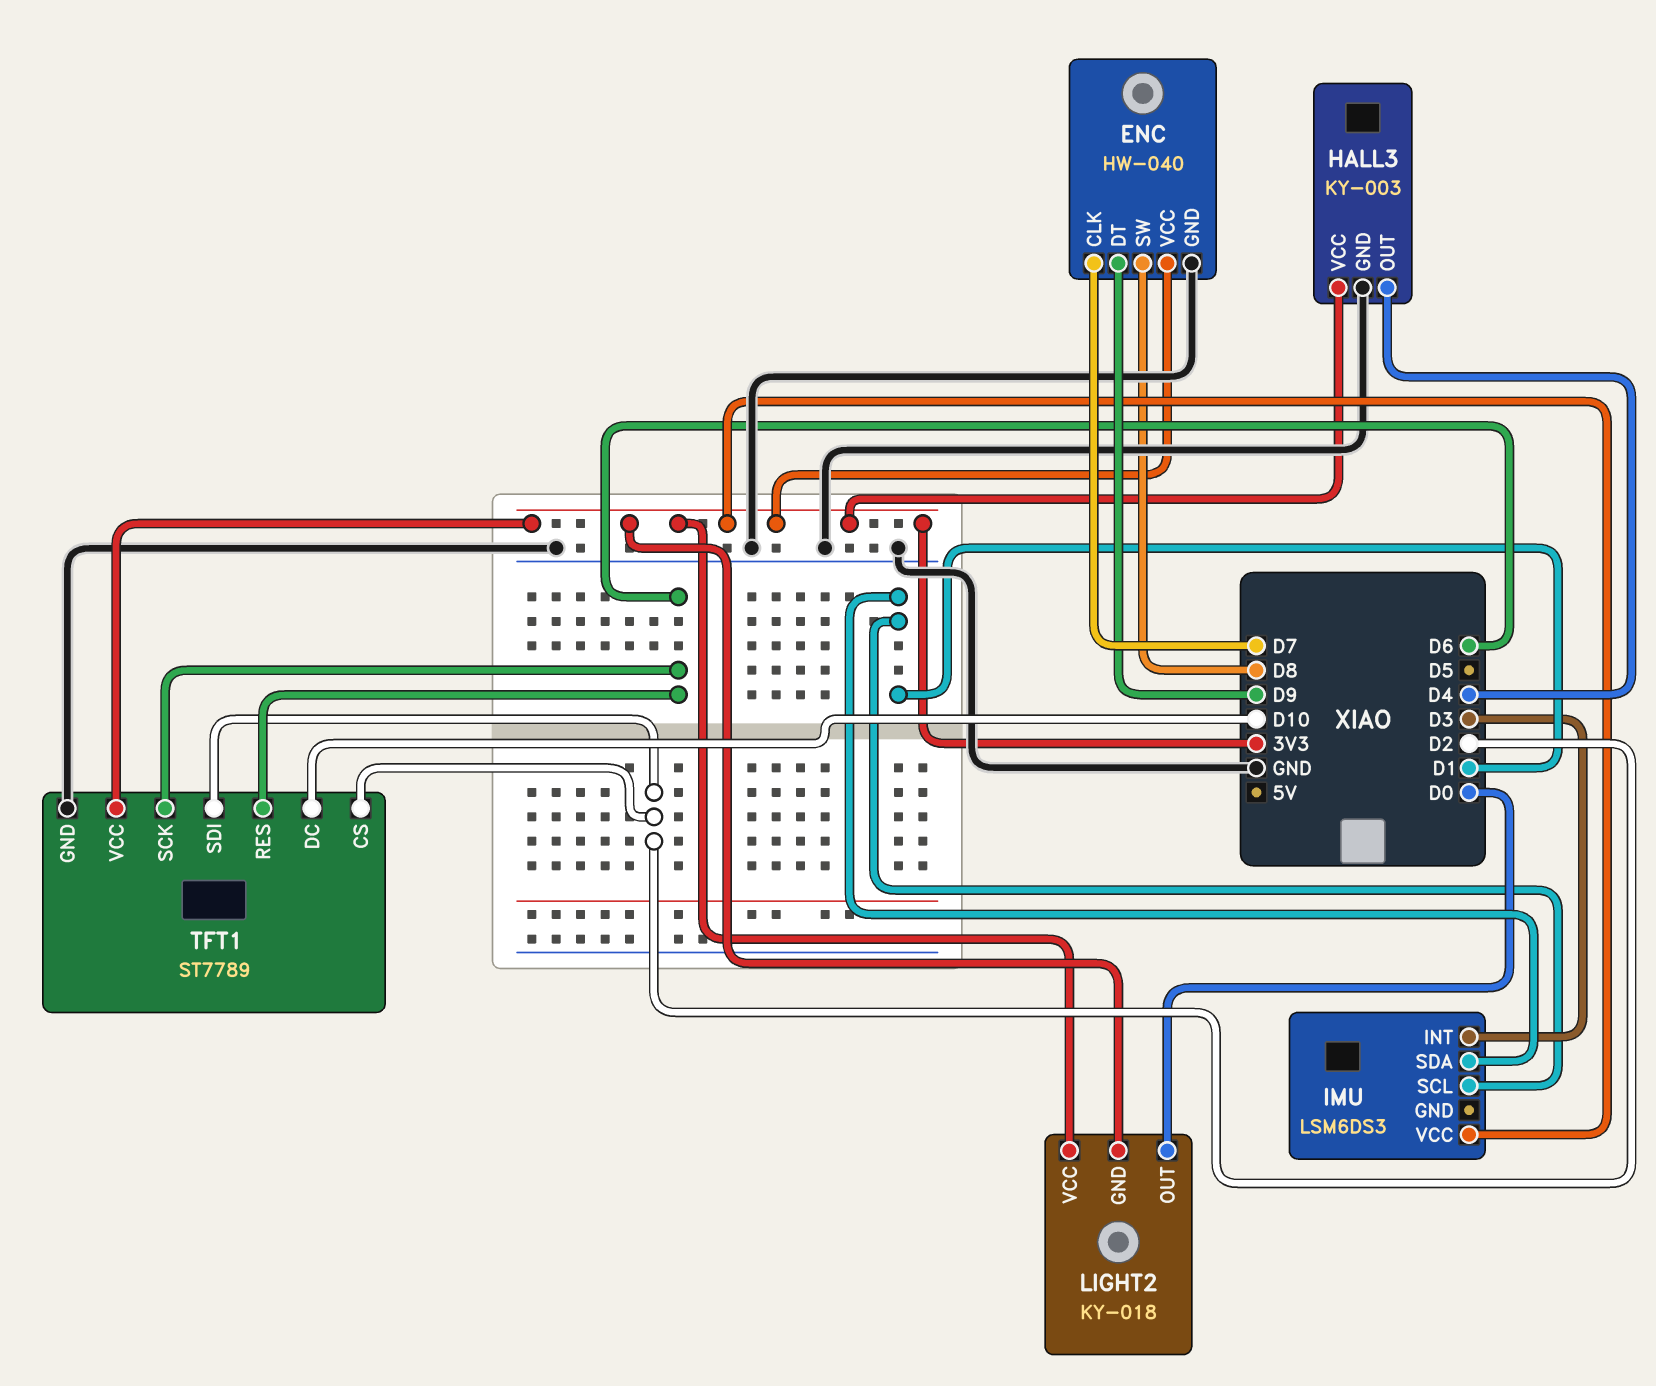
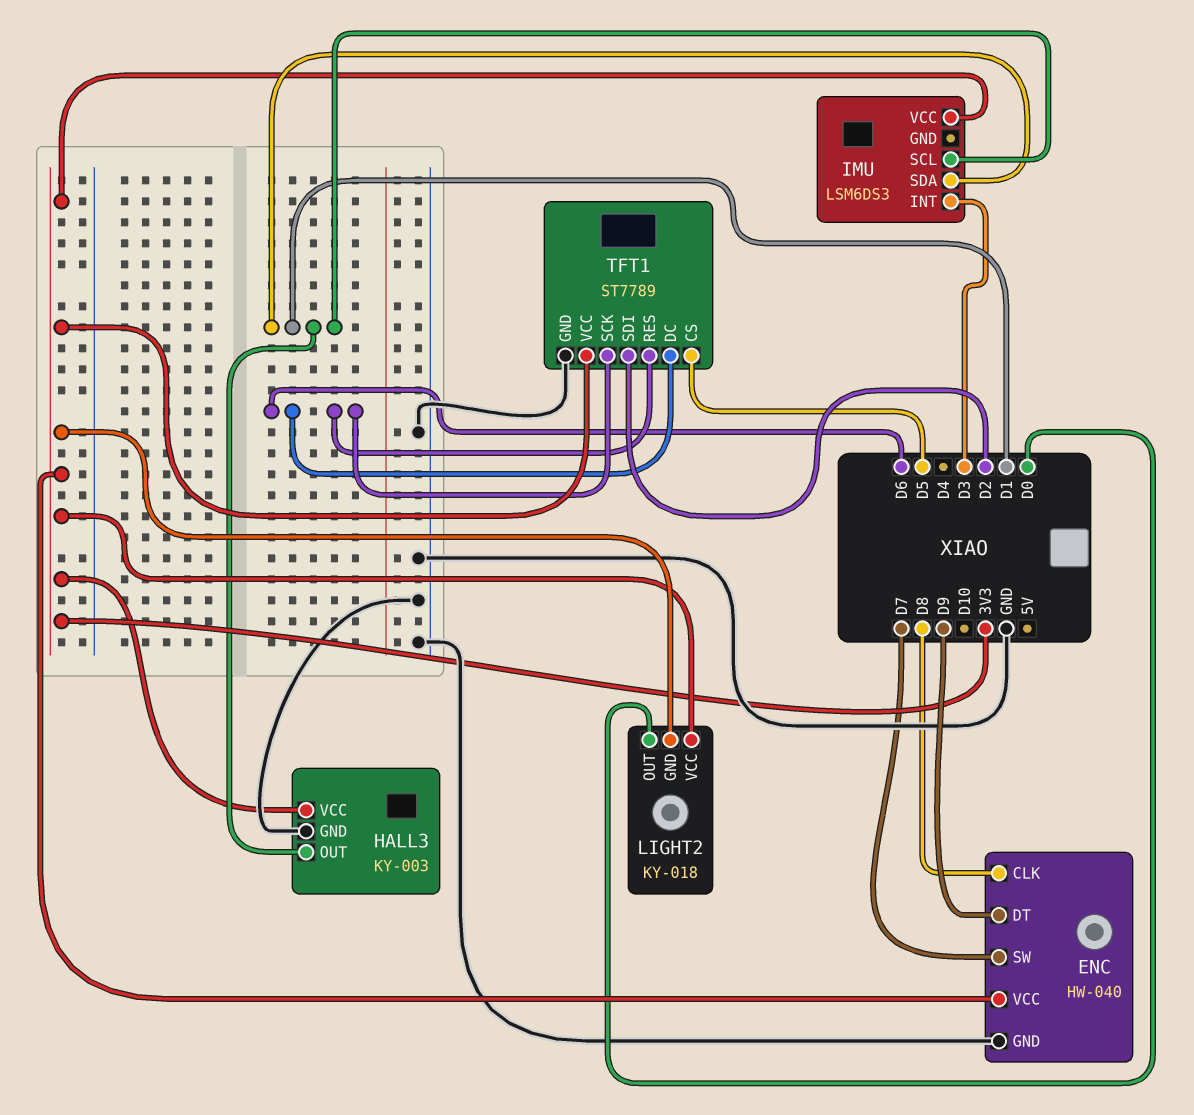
ENC pin CLK: D7 -> D8
ENC pin SW: D8 -> D7
HALL3 pin OUT: D4 -> D1
TFT1 pin CS: D2 -> D5
TFT1 pin DC: D10 -> D6

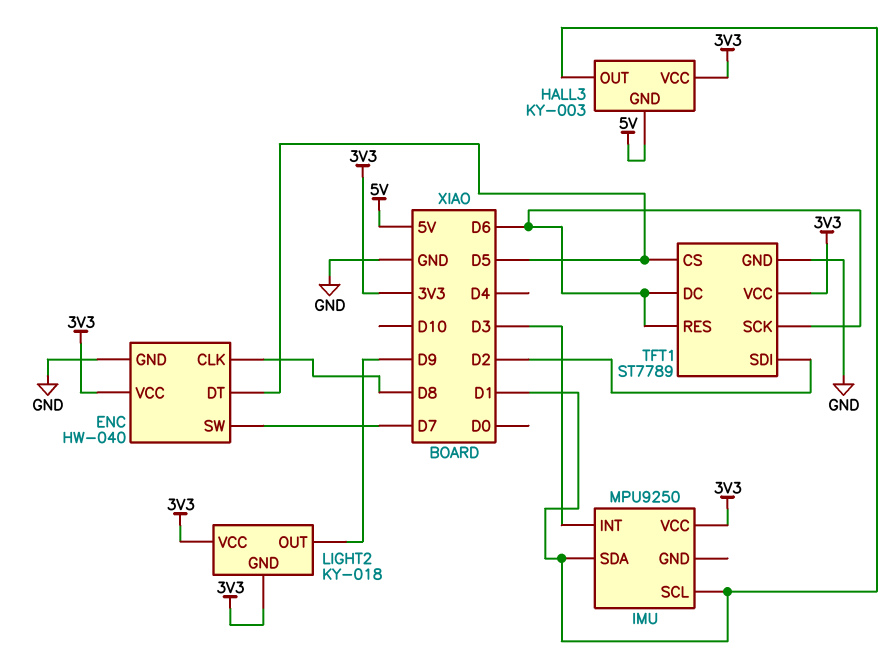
ENC pin DT: D9 -> D5
HALL3 pin GND: GND -> 5V
IMU: LSM6DS3 -> MPU9250
LIGHT2 pin OUT: D0 -> D9

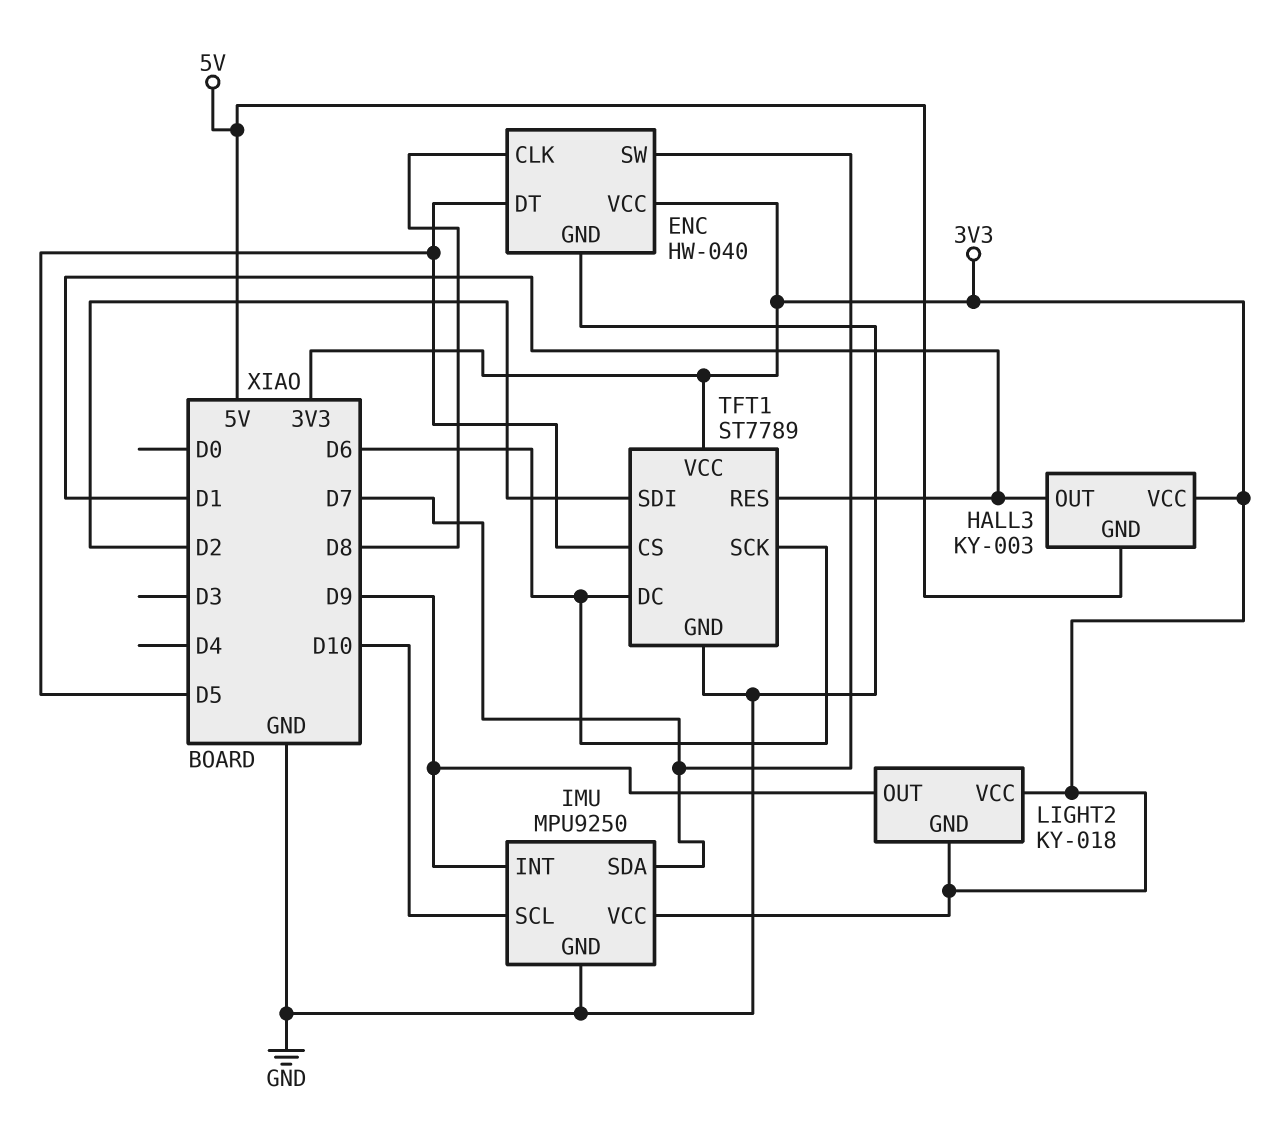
IMU pin GND: none -> GND
IMU pin INT: D3 -> D9
IMU pin SCL: D1 -> D10
IMU pin SDA: D1 -> D7
TFT1 pin RES: D6 -> D1

